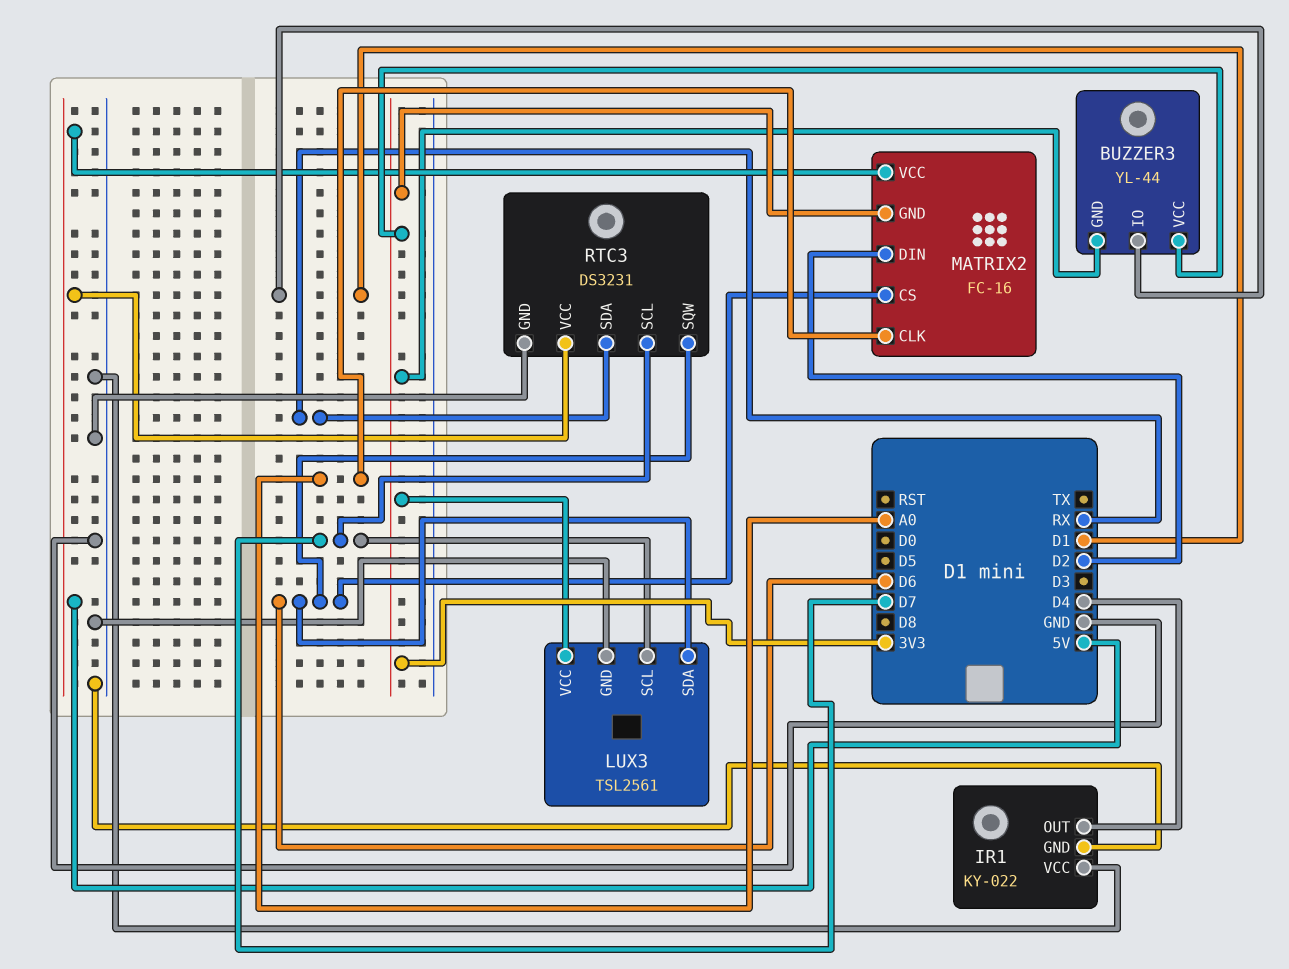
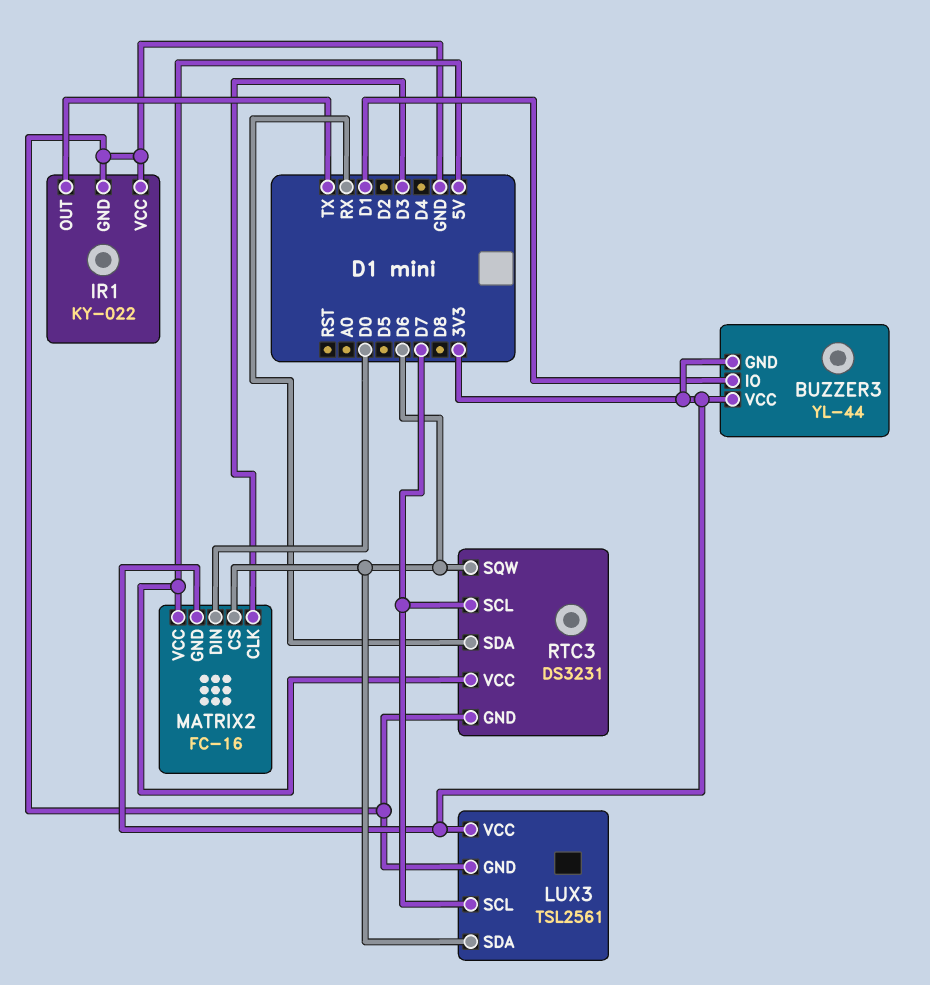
IR1 pin OUT: D4 -> TX
MATRIX2 pin CLK: A0 -> D3
MATRIX2 pin DIN: D2 -> D0

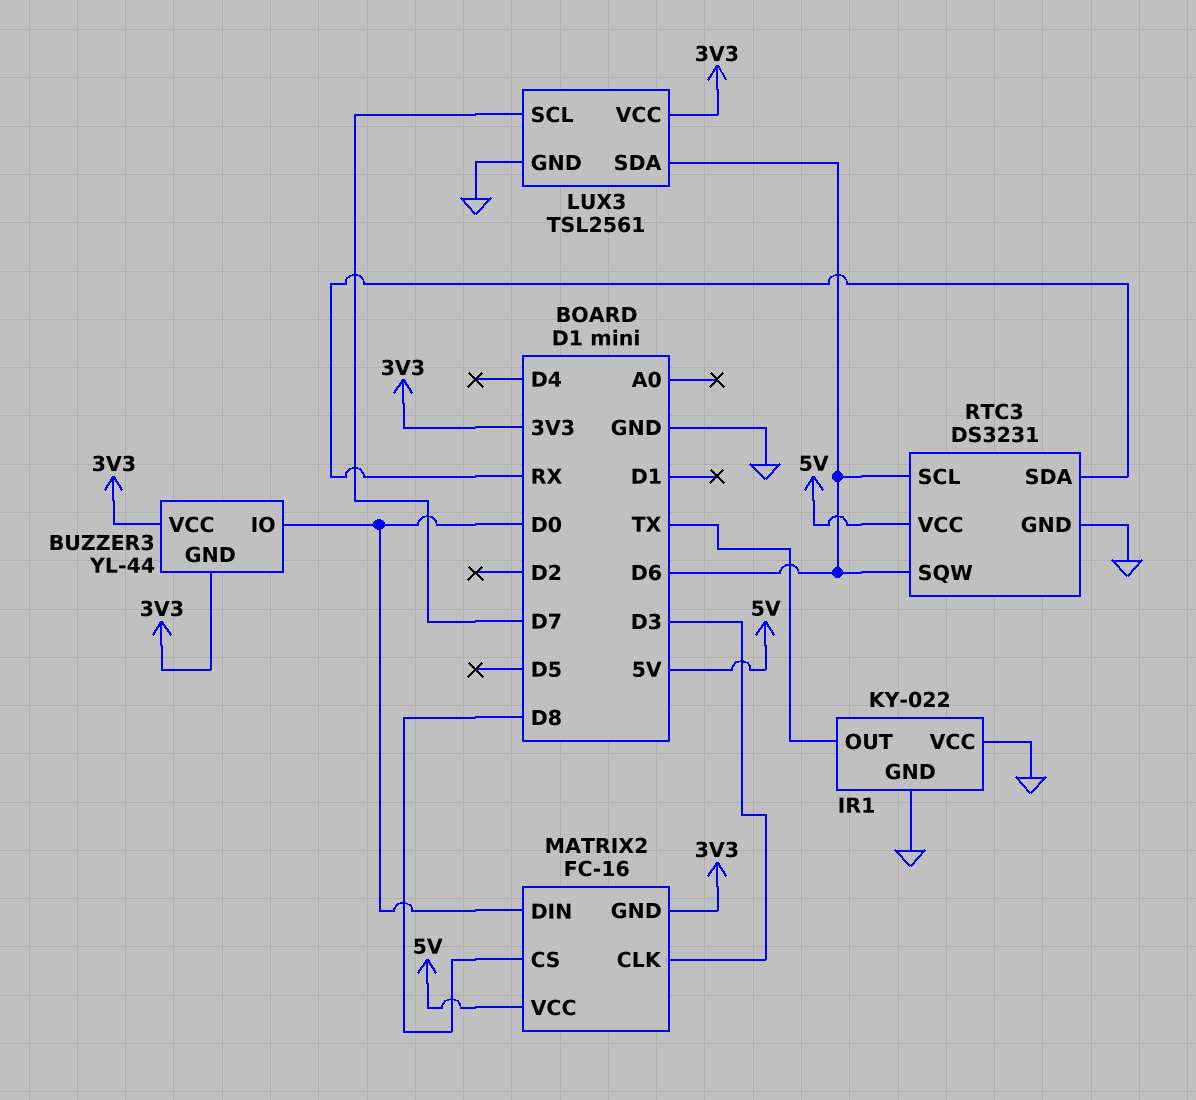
BUZZER3 pin IO: D1 -> D0
MATRIX2 pin CS: D6 -> D8
RTC3 pin SCL: D7 -> D6

